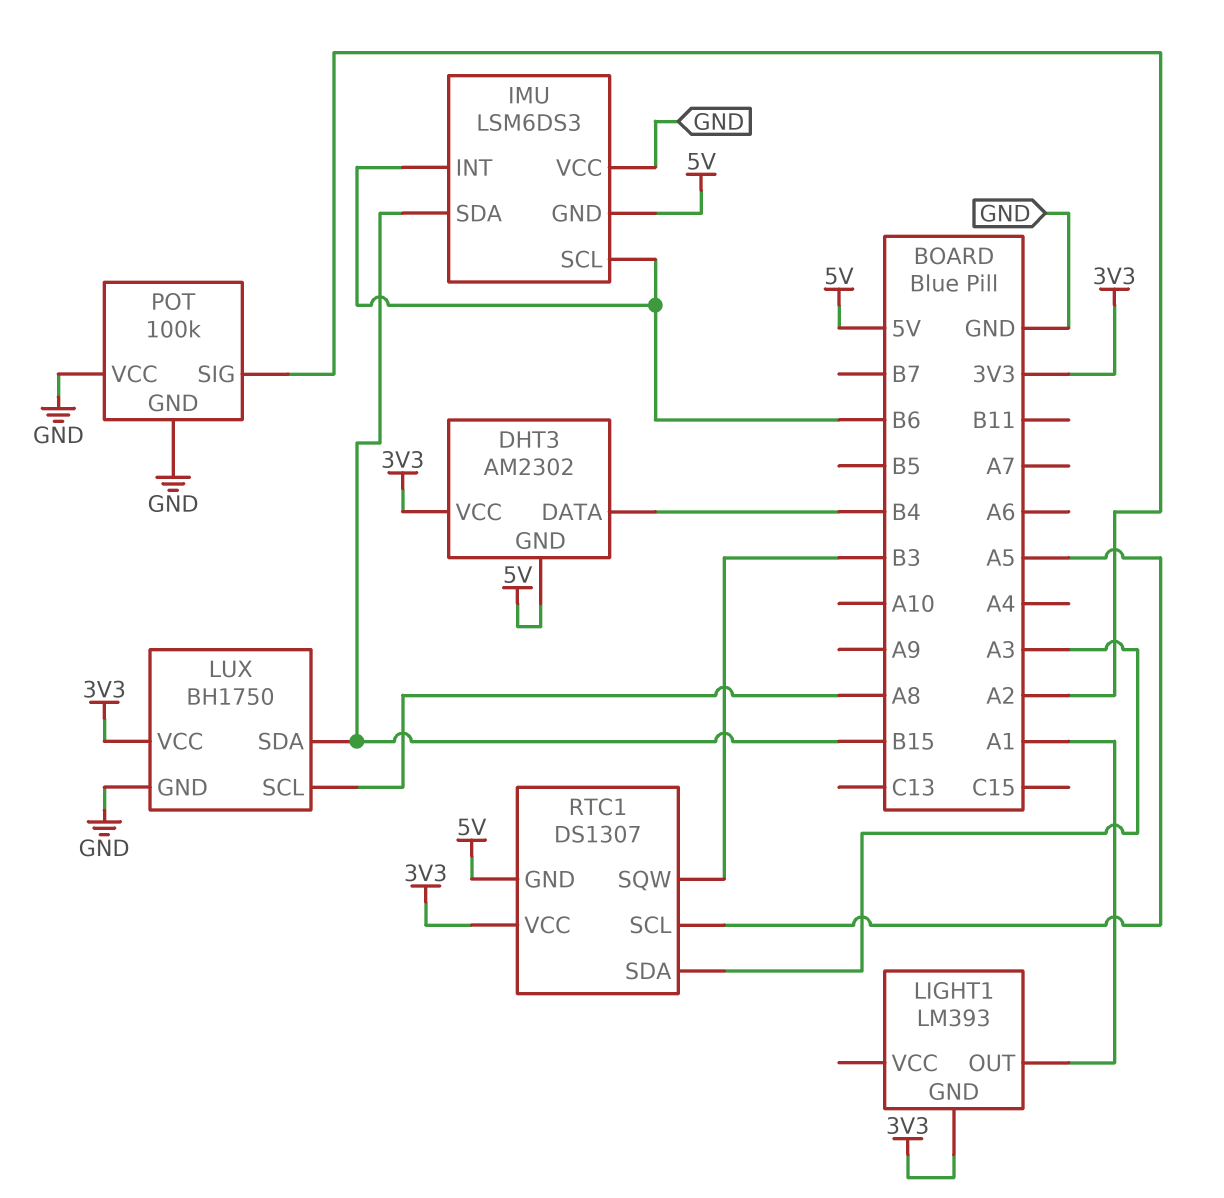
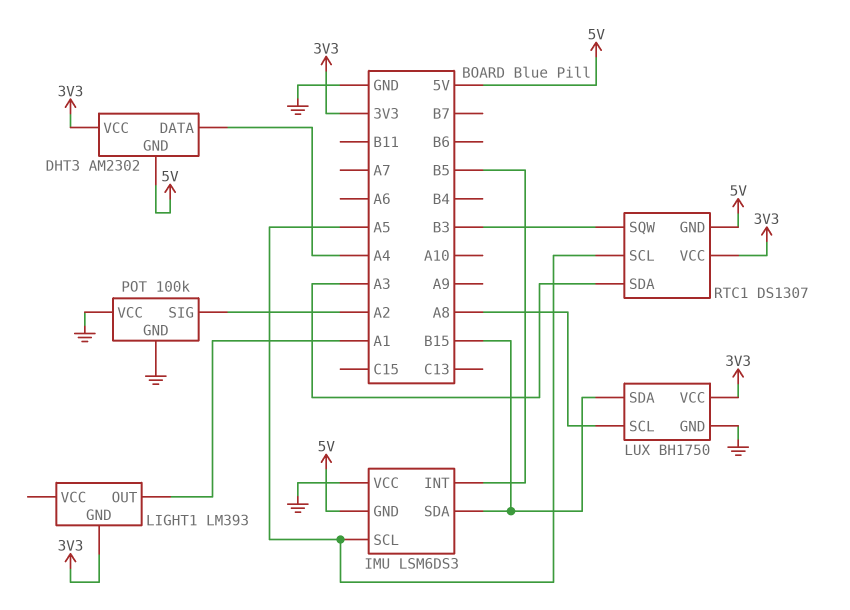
DHT3 pin DATA: B4 -> A4
IMU pin INT: B6 -> B5
IMU pin SCL: B6 -> A5

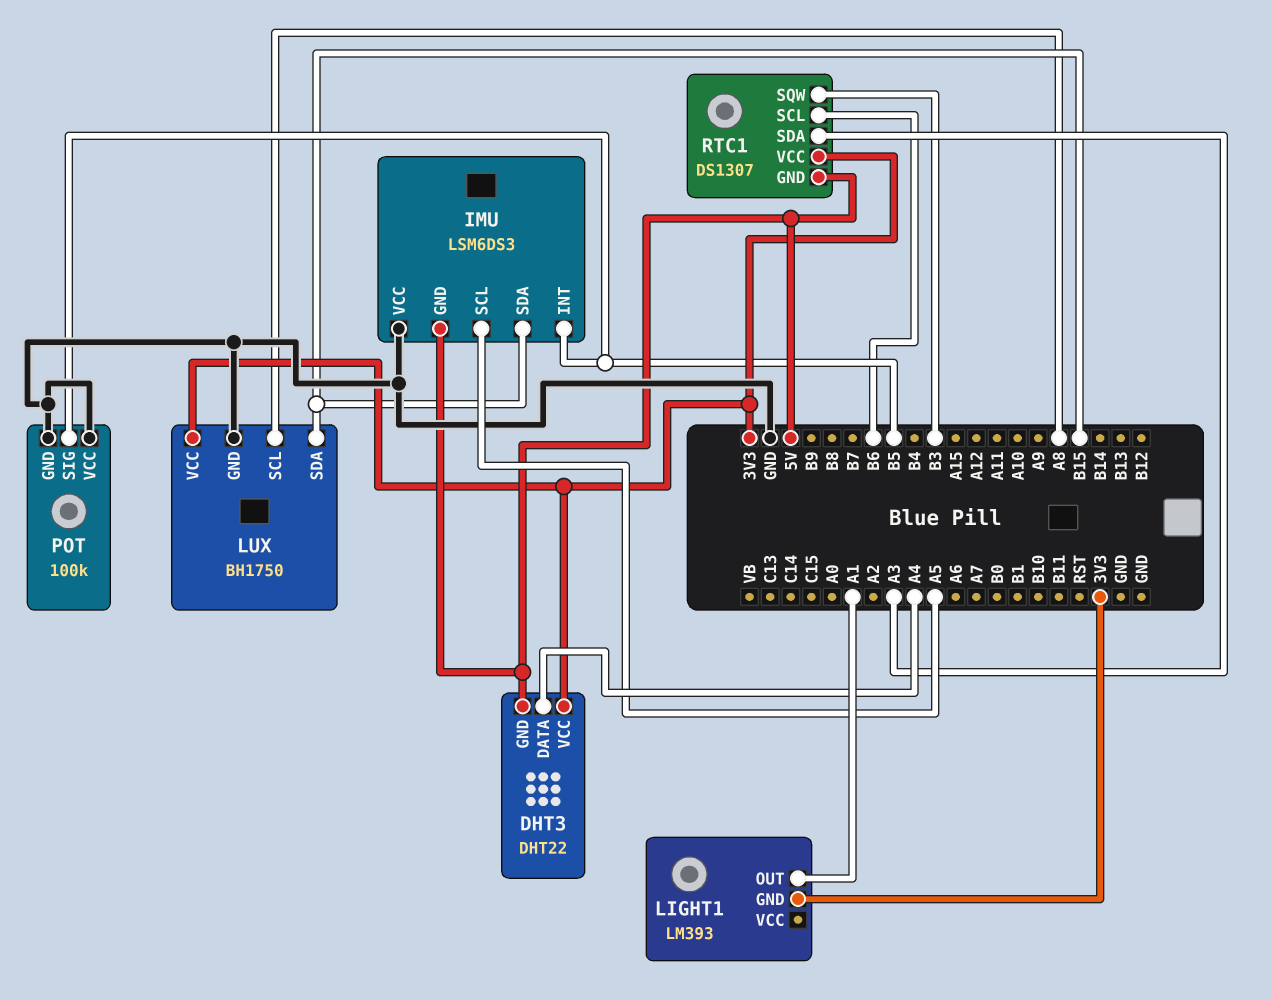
DHT3: AM2302 -> DHT22
POT pin SIG: A2 -> B5
RTC1 pin SCL: A5 -> B6

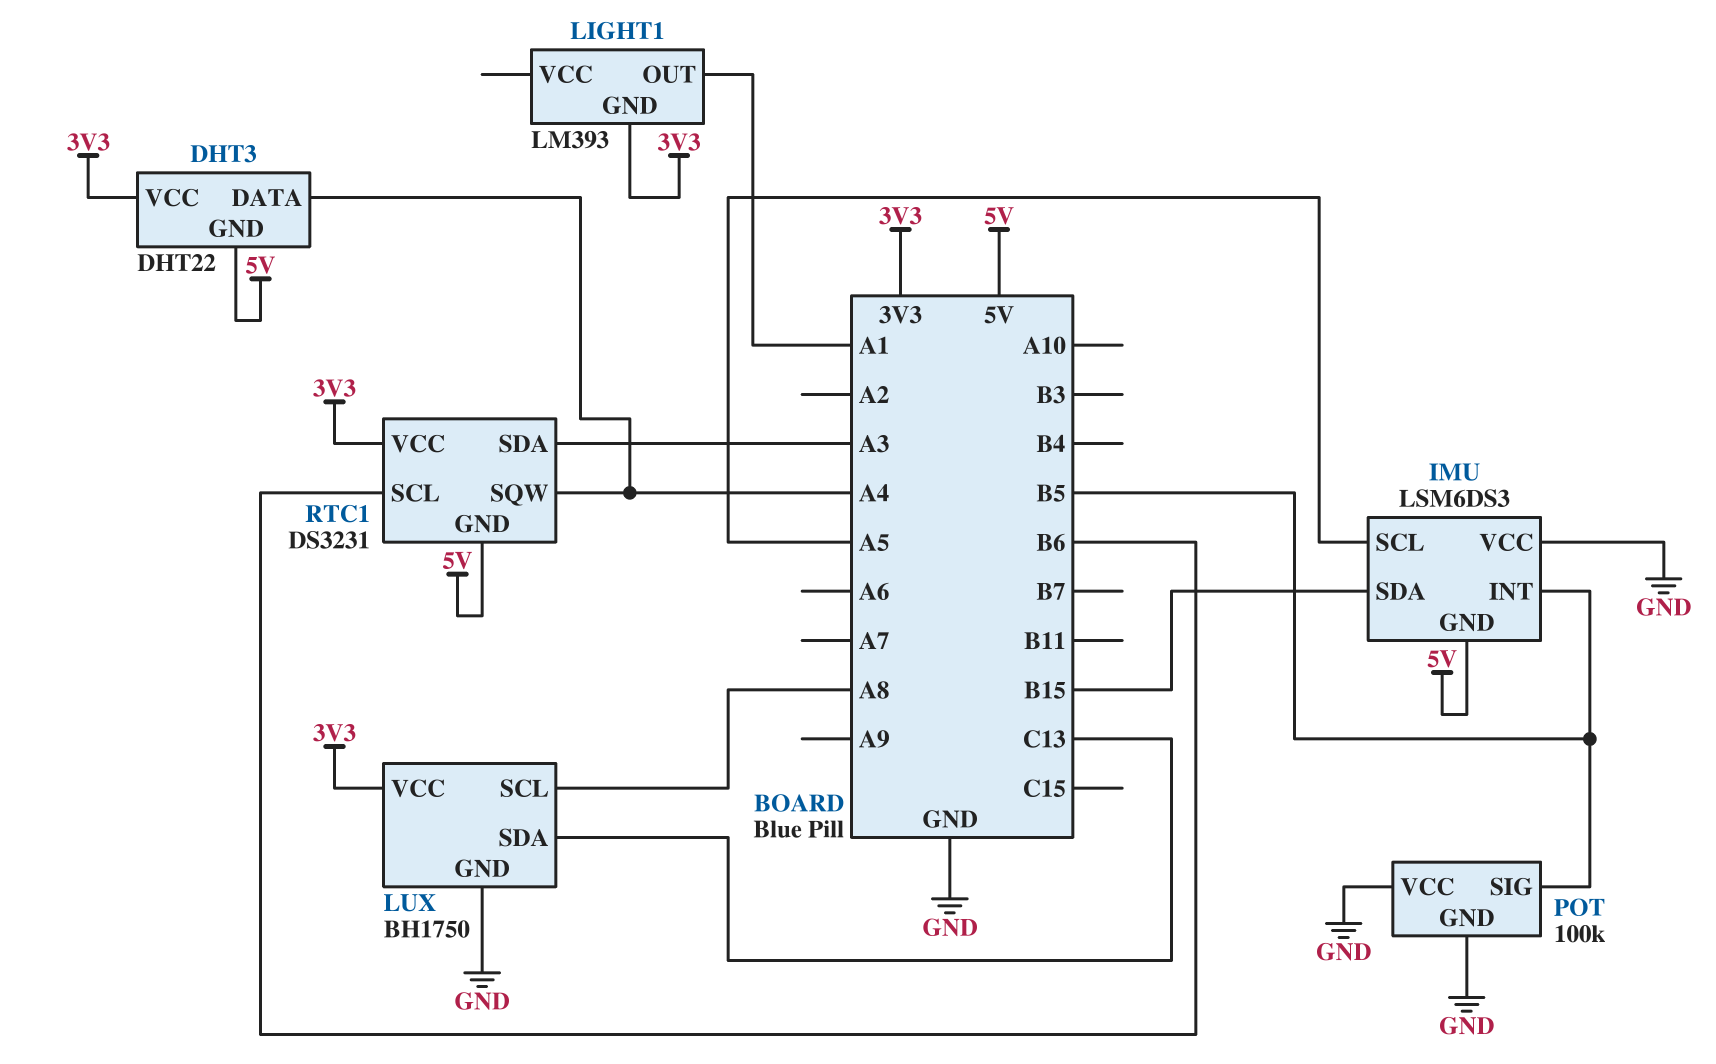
LUX pin SDA: B15 -> C13
RTC1: DS1307 -> DS3231
RTC1 pin SQW: B3 -> A4

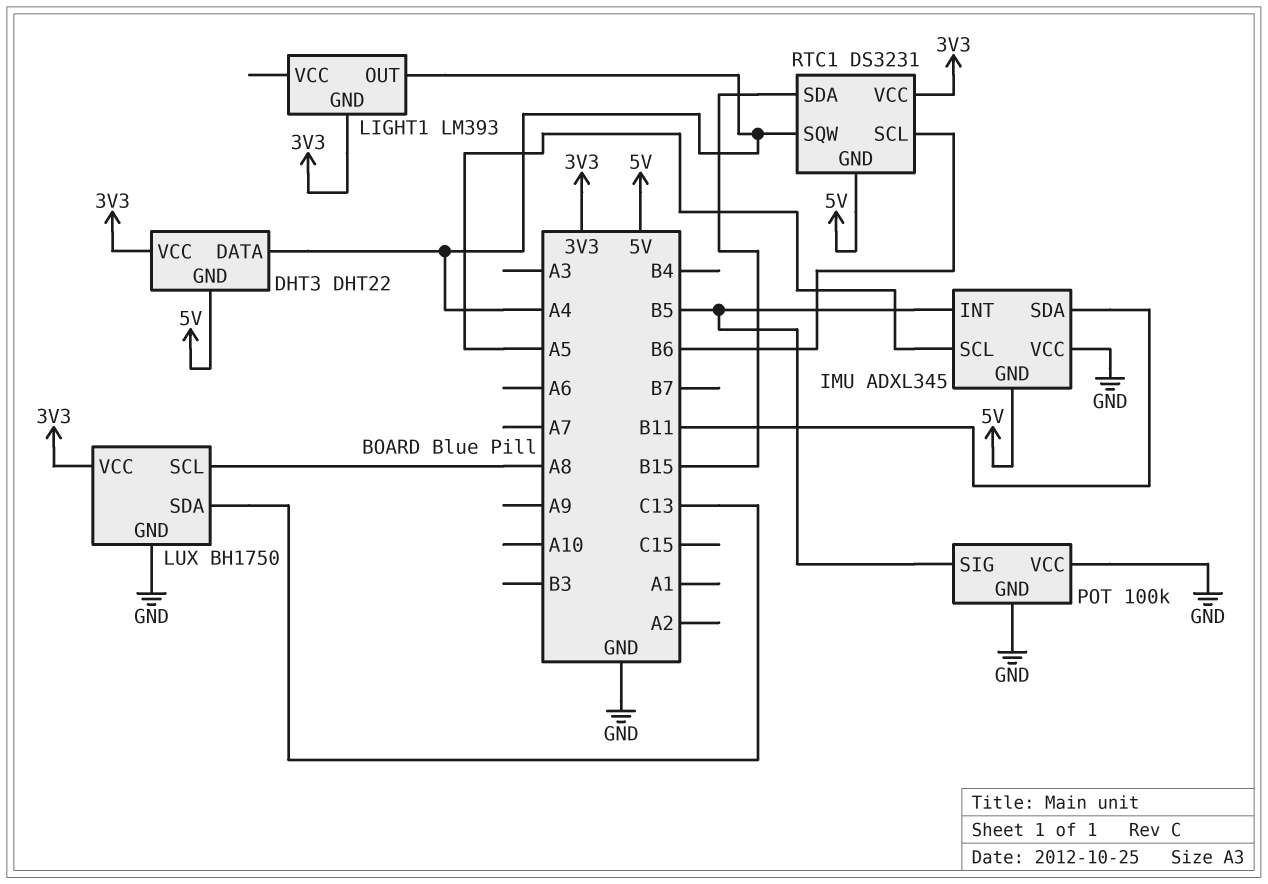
IMU: LSM6DS3 -> ADXL345
IMU pin SDA: B15 -> B11
LIGHT1 pin OUT: A1 -> A4
RTC1 pin SDA: A3 -> B15

